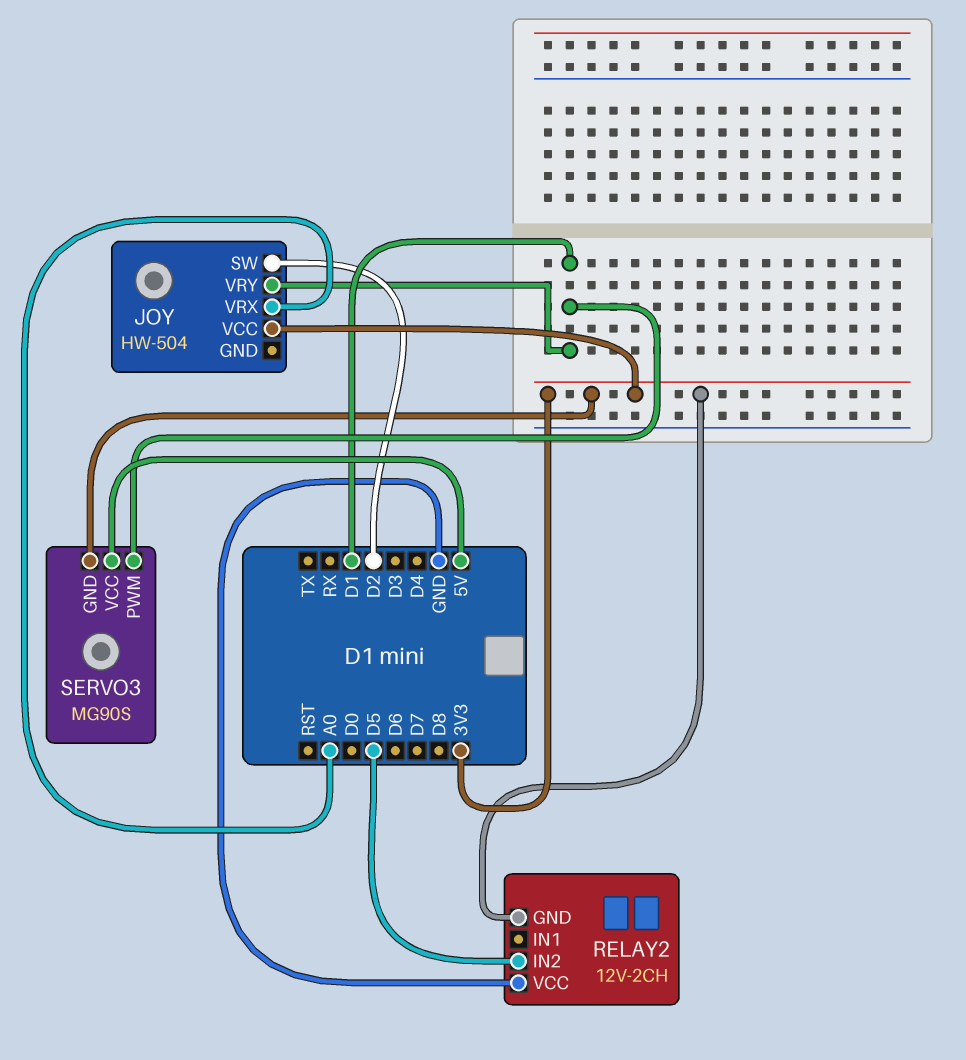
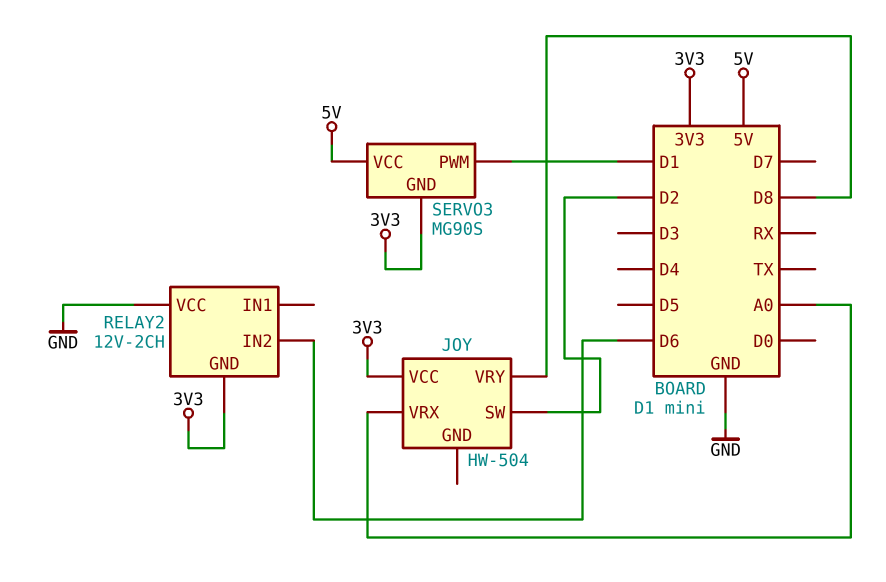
JOY pin VRY: D1 -> D8
RELAY2 pin IN2: D5 -> D6

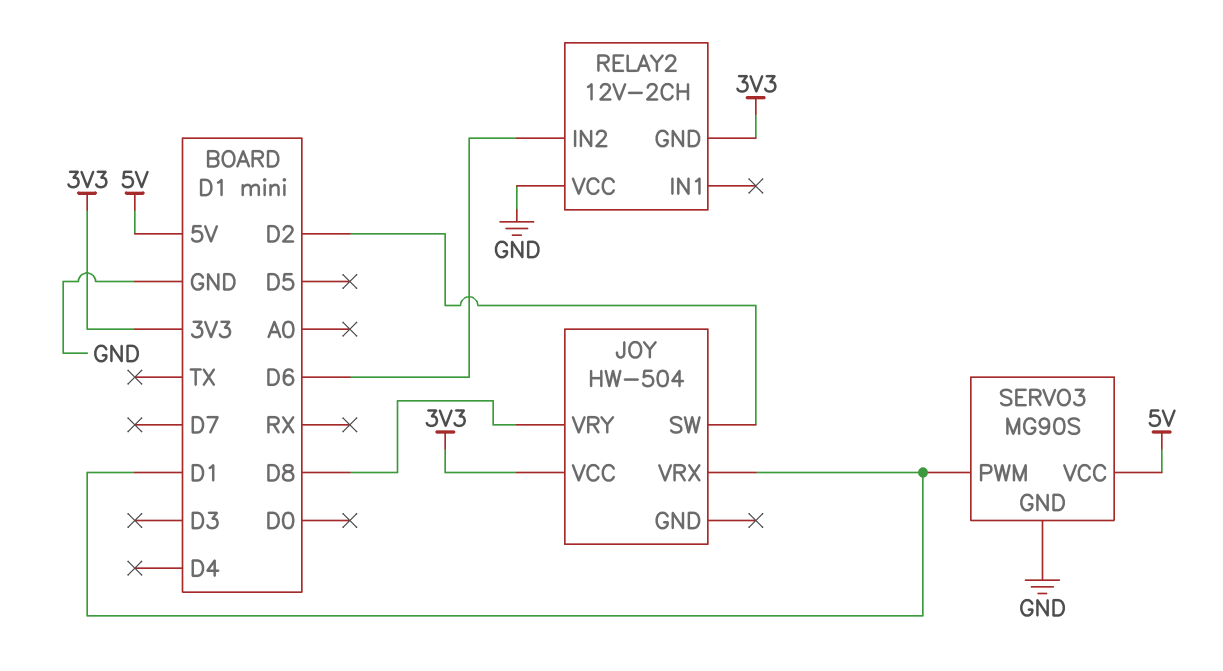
JOY pin VRX: A0 -> D1
SERVO3 pin GND: 3V3 -> GND

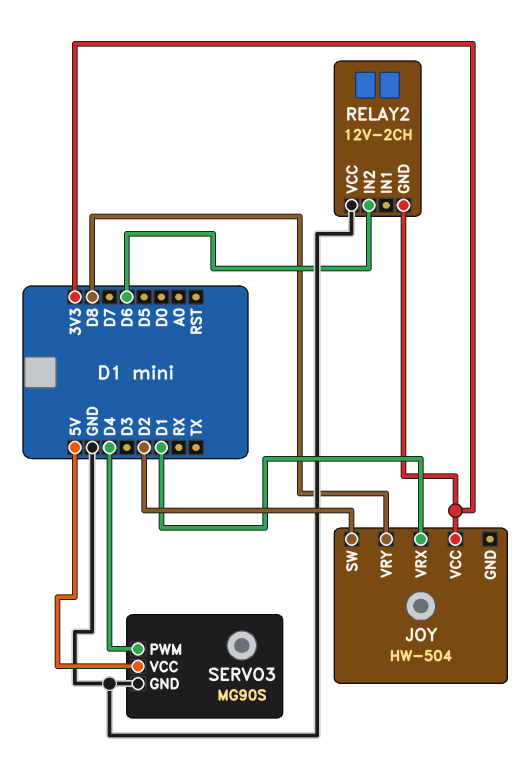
SERVO3 pin PWM: D1 -> D4

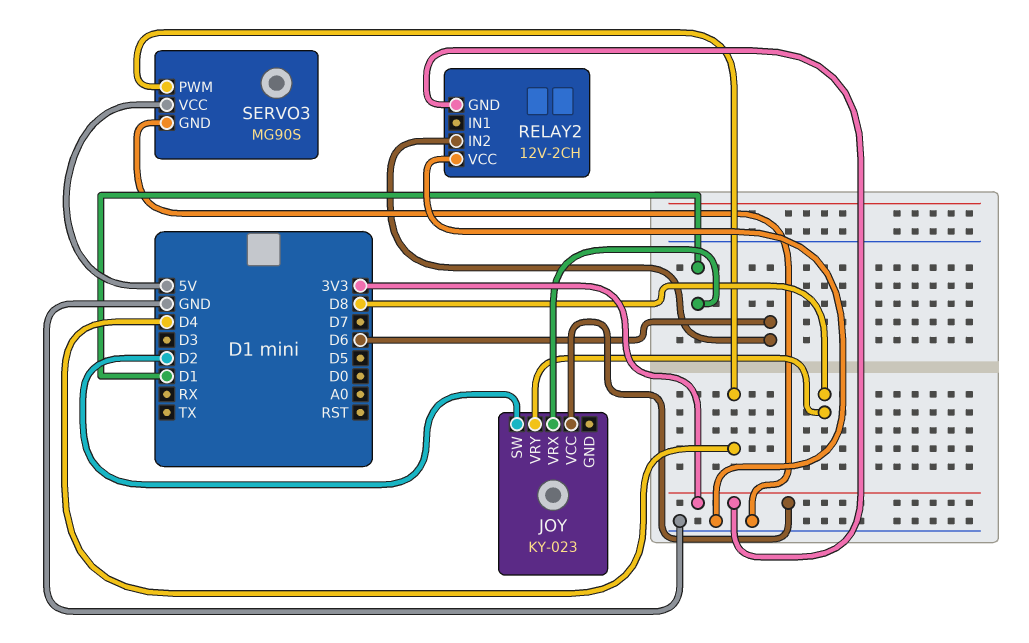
JOY: HW-504 -> KY-023

